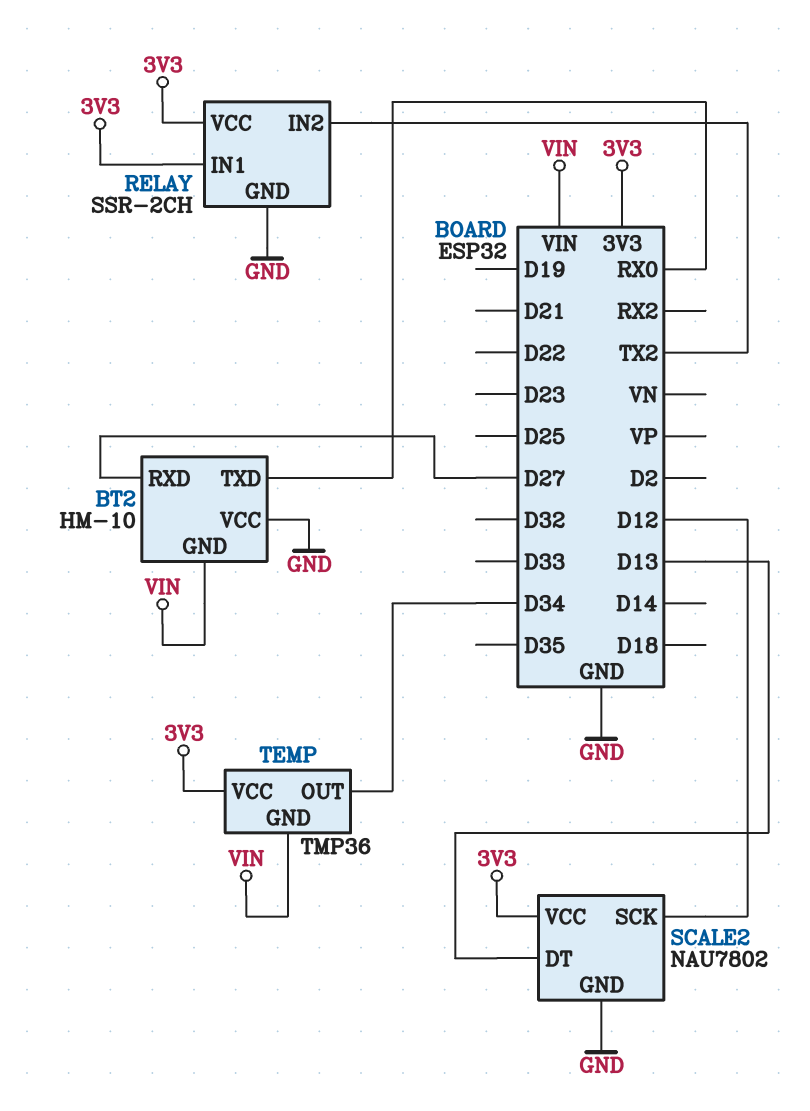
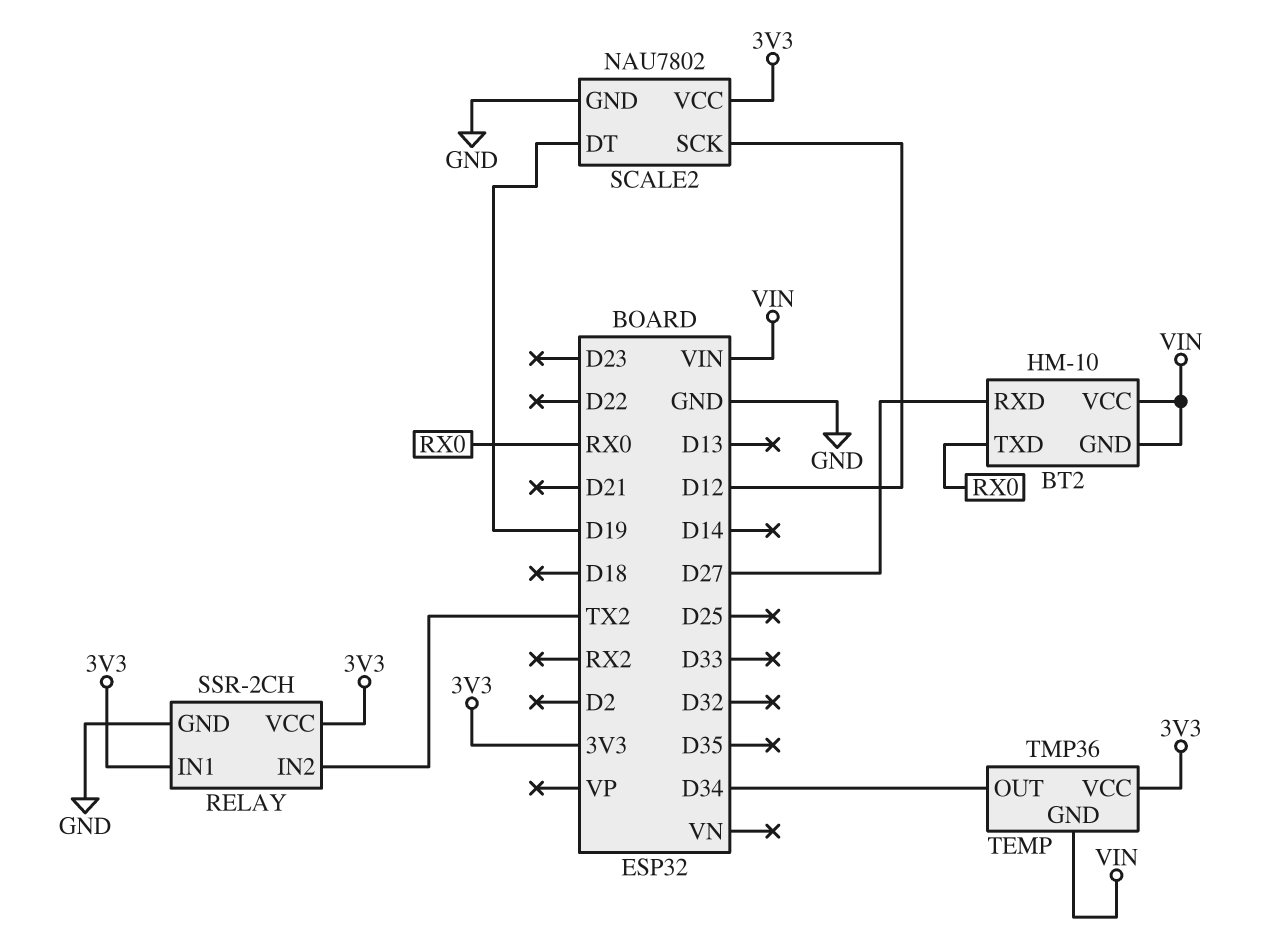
BT2 pin VCC: GND -> VIN
SCALE2 pin DT: D13 -> D19

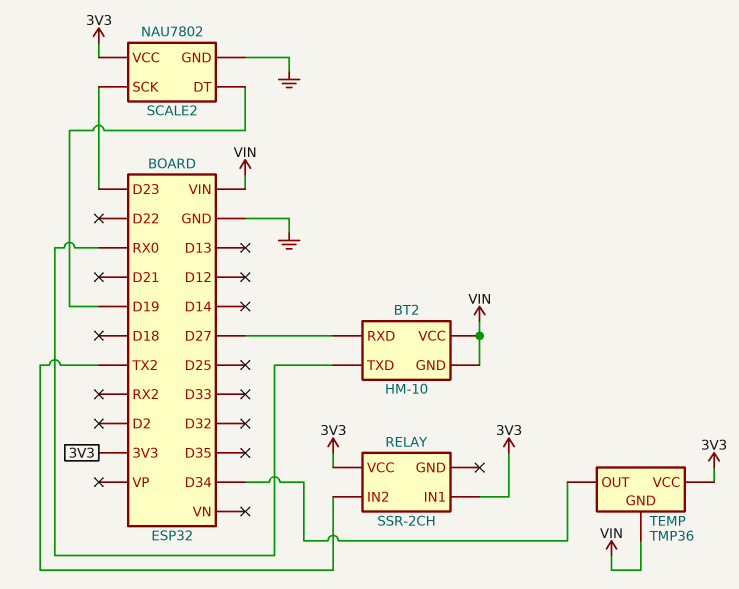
RELAY pin GND: GND -> none
SCALE2 pin SCK: D12 -> D23

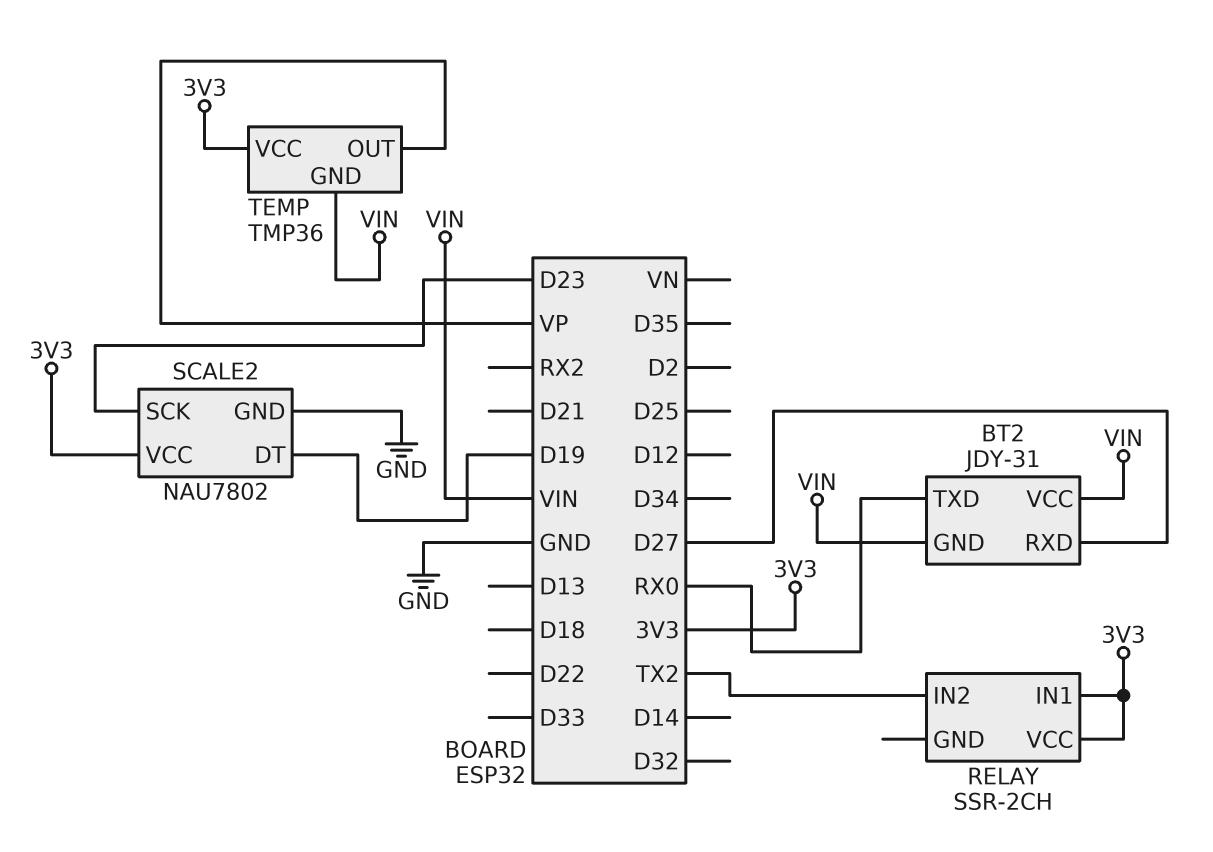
BT2: HM-10 -> JDY-31
TEMP pin OUT: D34 -> VP

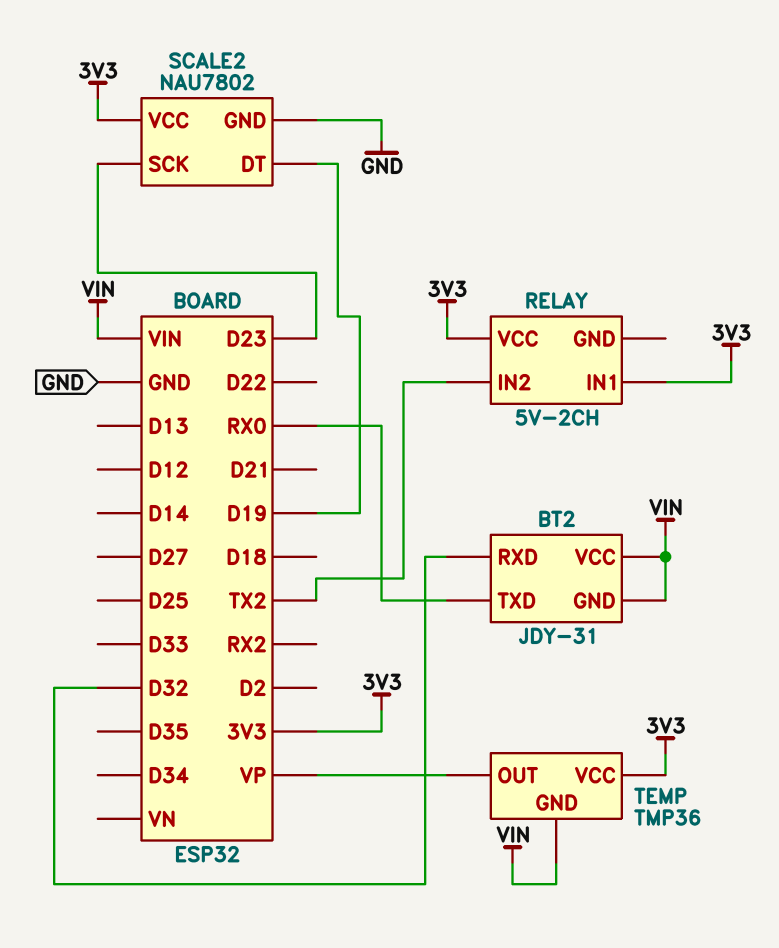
BT2 pin RXD: D27 -> D32
RELAY: SSR-2CH -> 5V-2CH

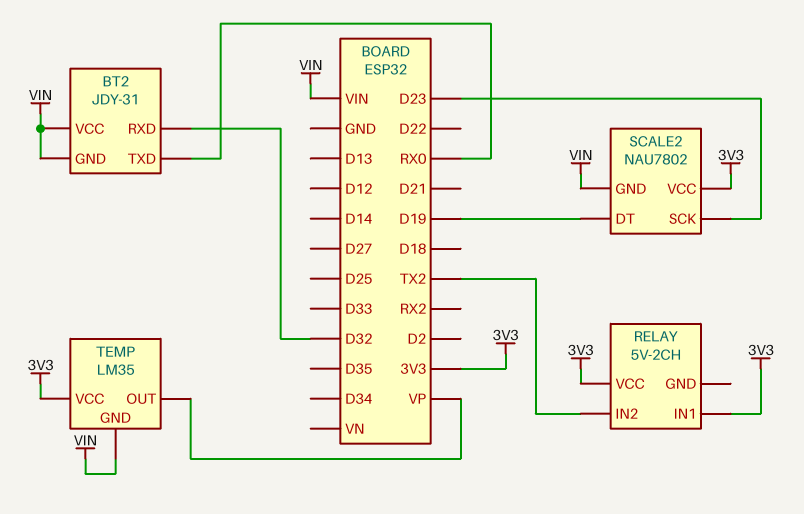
SCALE2 pin GND: GND -> VIN
TEMP: TMP36 -> LM35

